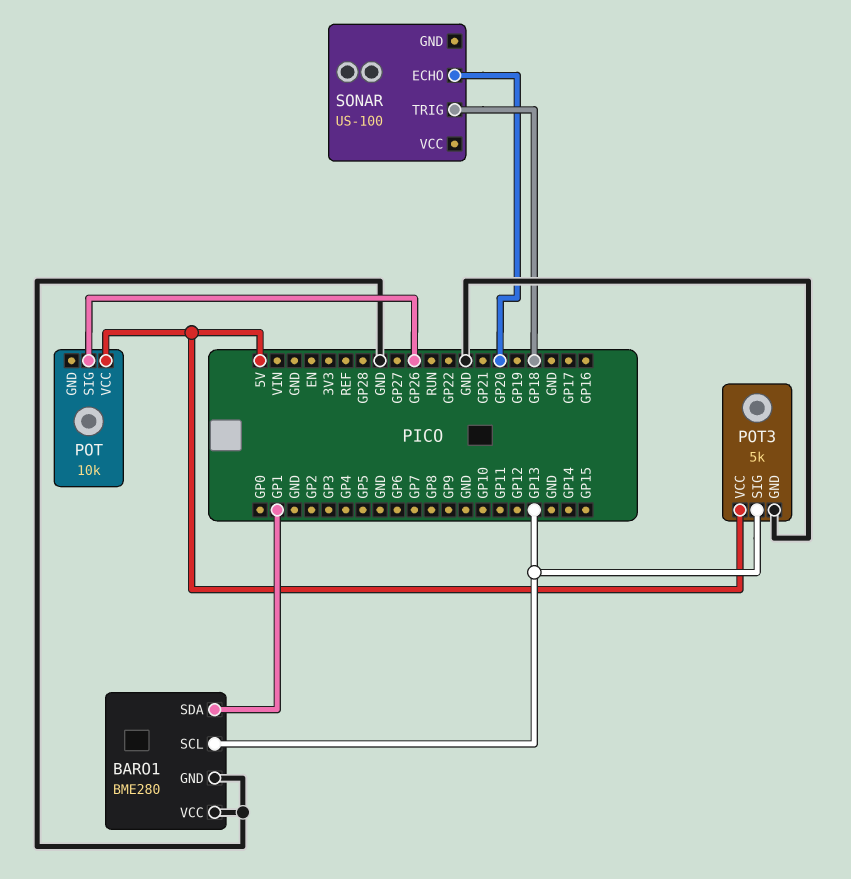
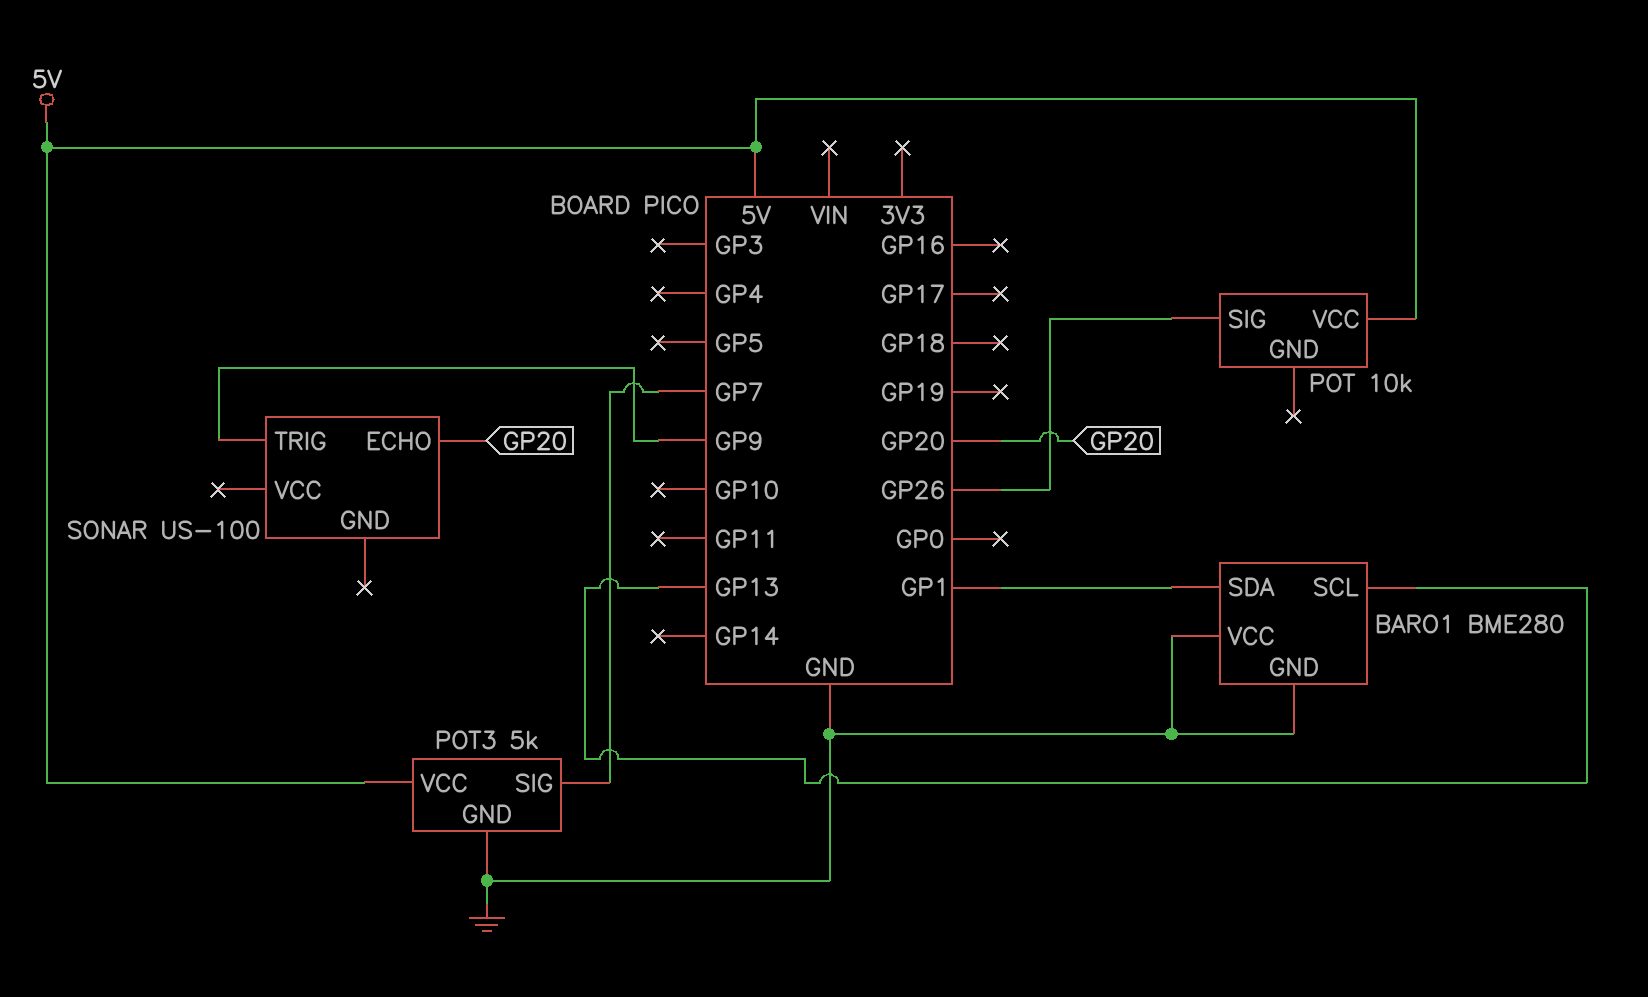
POT3 pin SIG: GP13 -> GP7
SONAR pin TRIG: GP18 -> GP9

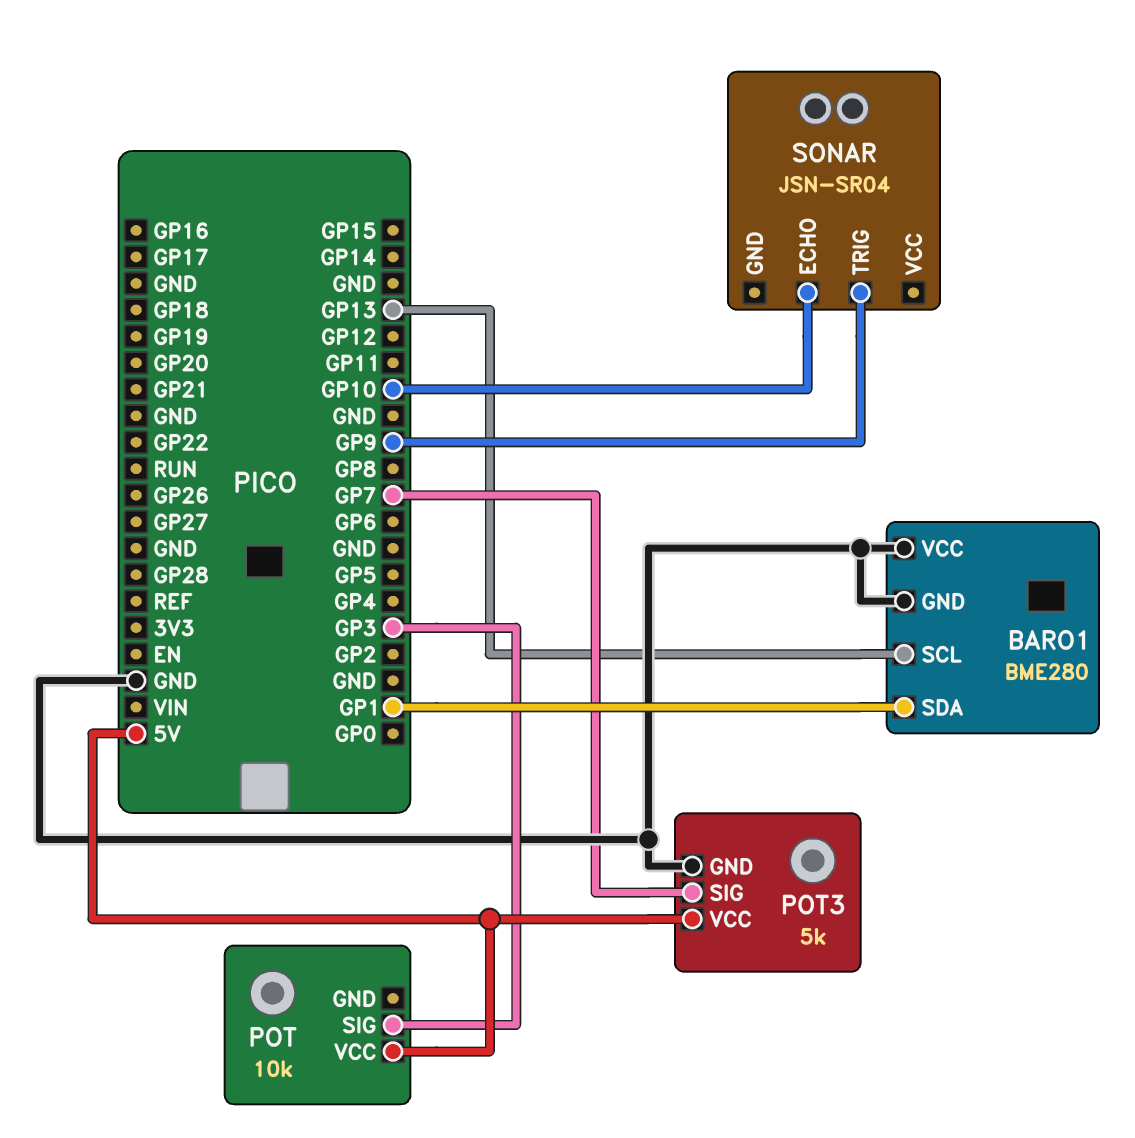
POT pin SIG: GP26 -> GP3
SONAR: US-100 -> JSN-SR04
SONAR pin ECHO: GP20 -> GP10

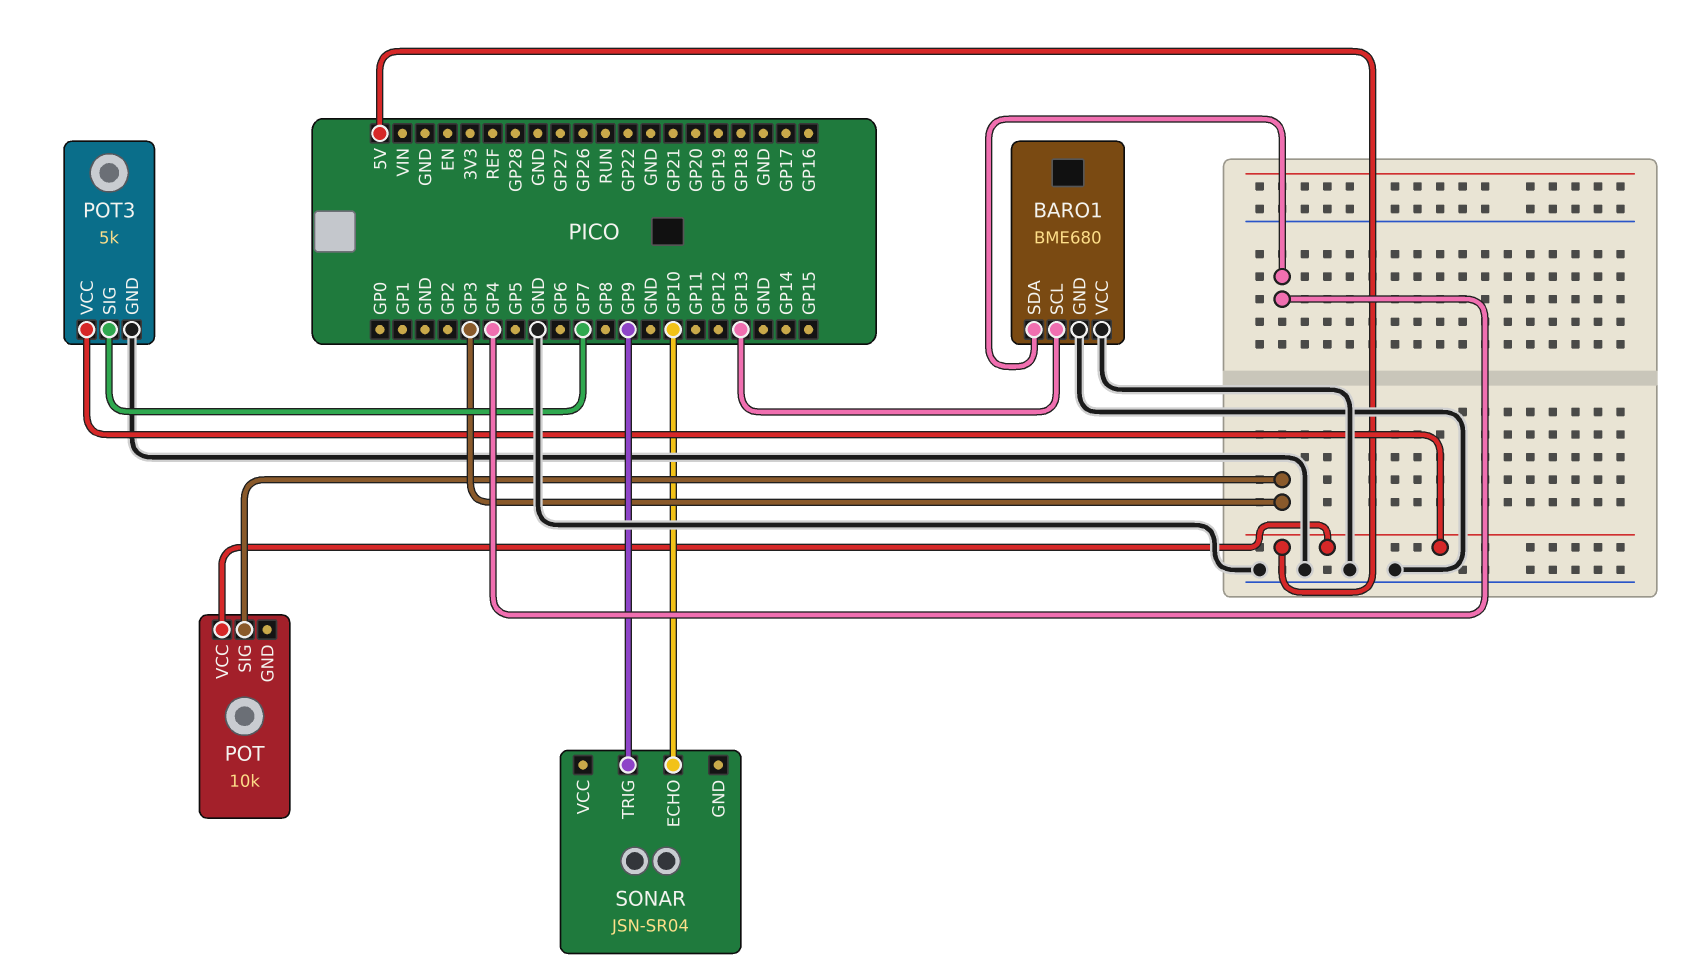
BARO1: BME280 -> BME680
BARO1 pin SDA: GP1 -> GP4

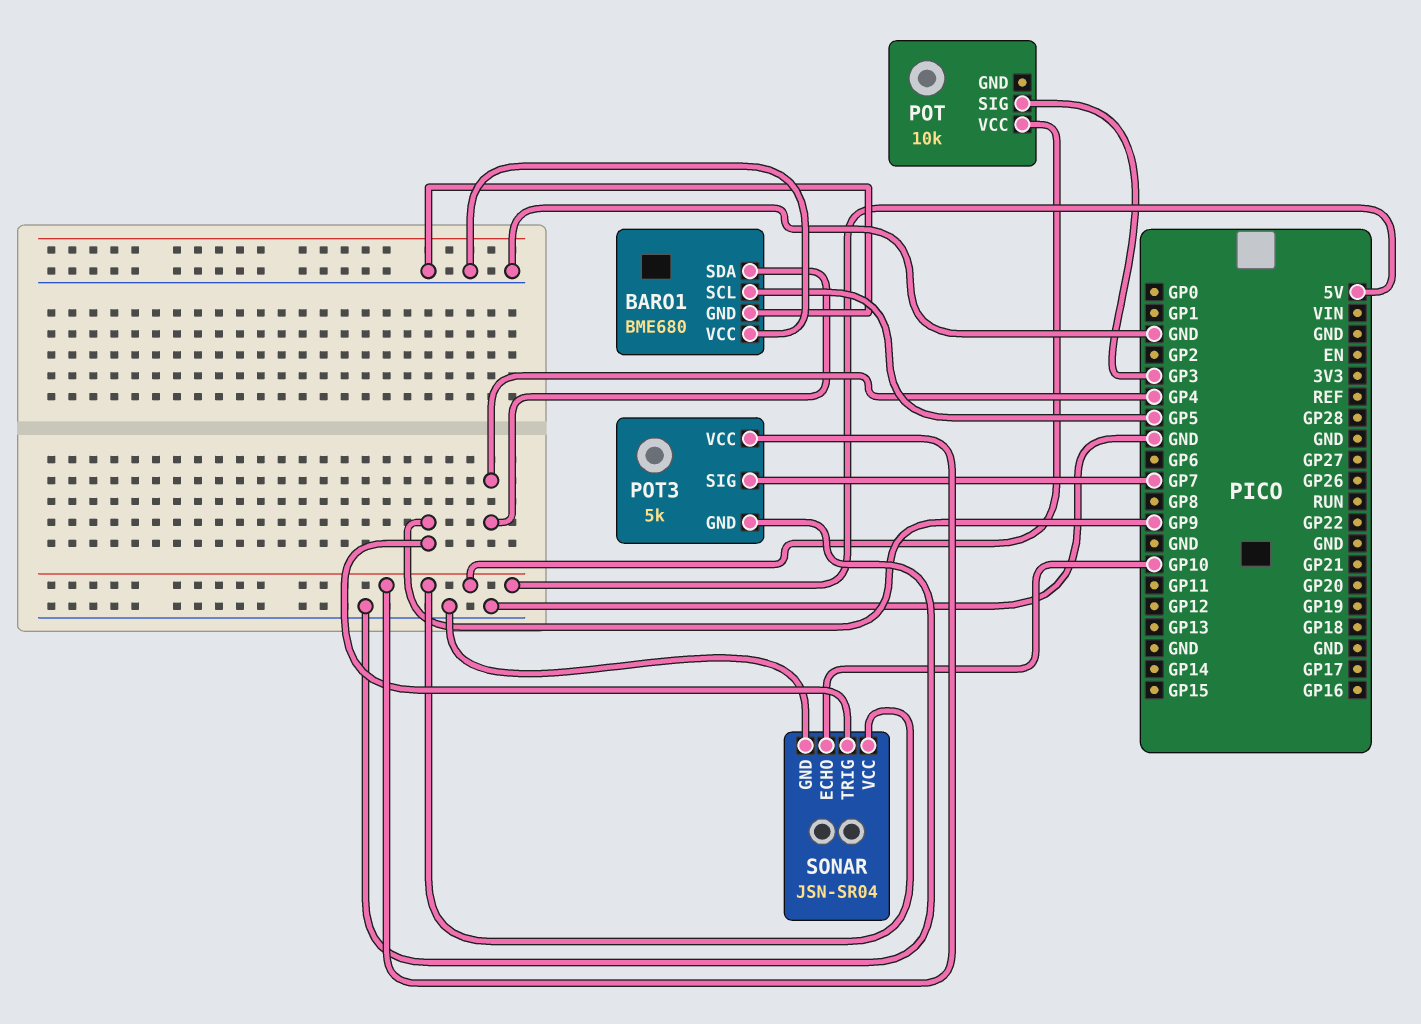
BARO1 pin SCL: GP13 -> GP5
SONAR pin GND: none -> GND
SONAR pin VCC: none -> 5V

